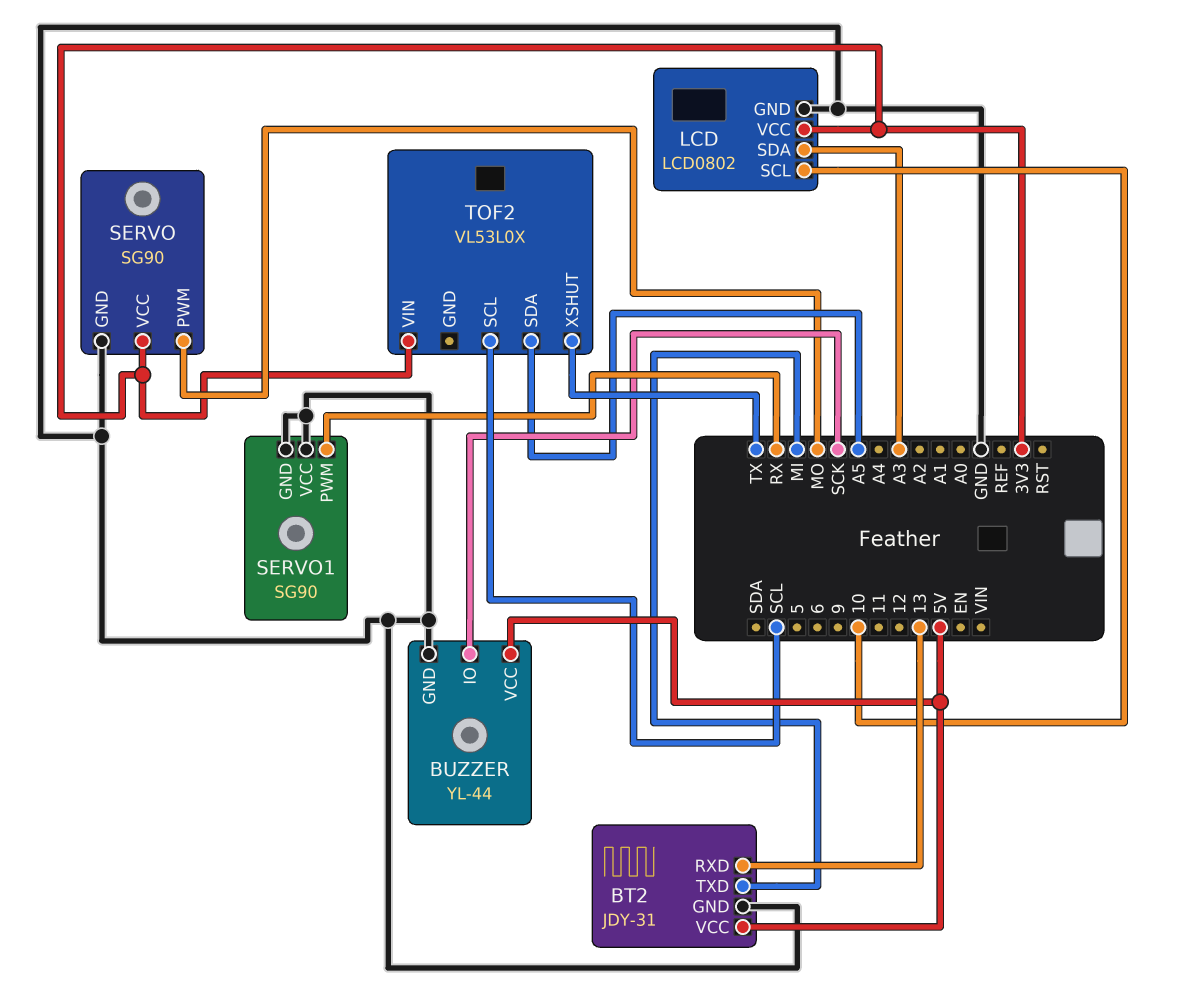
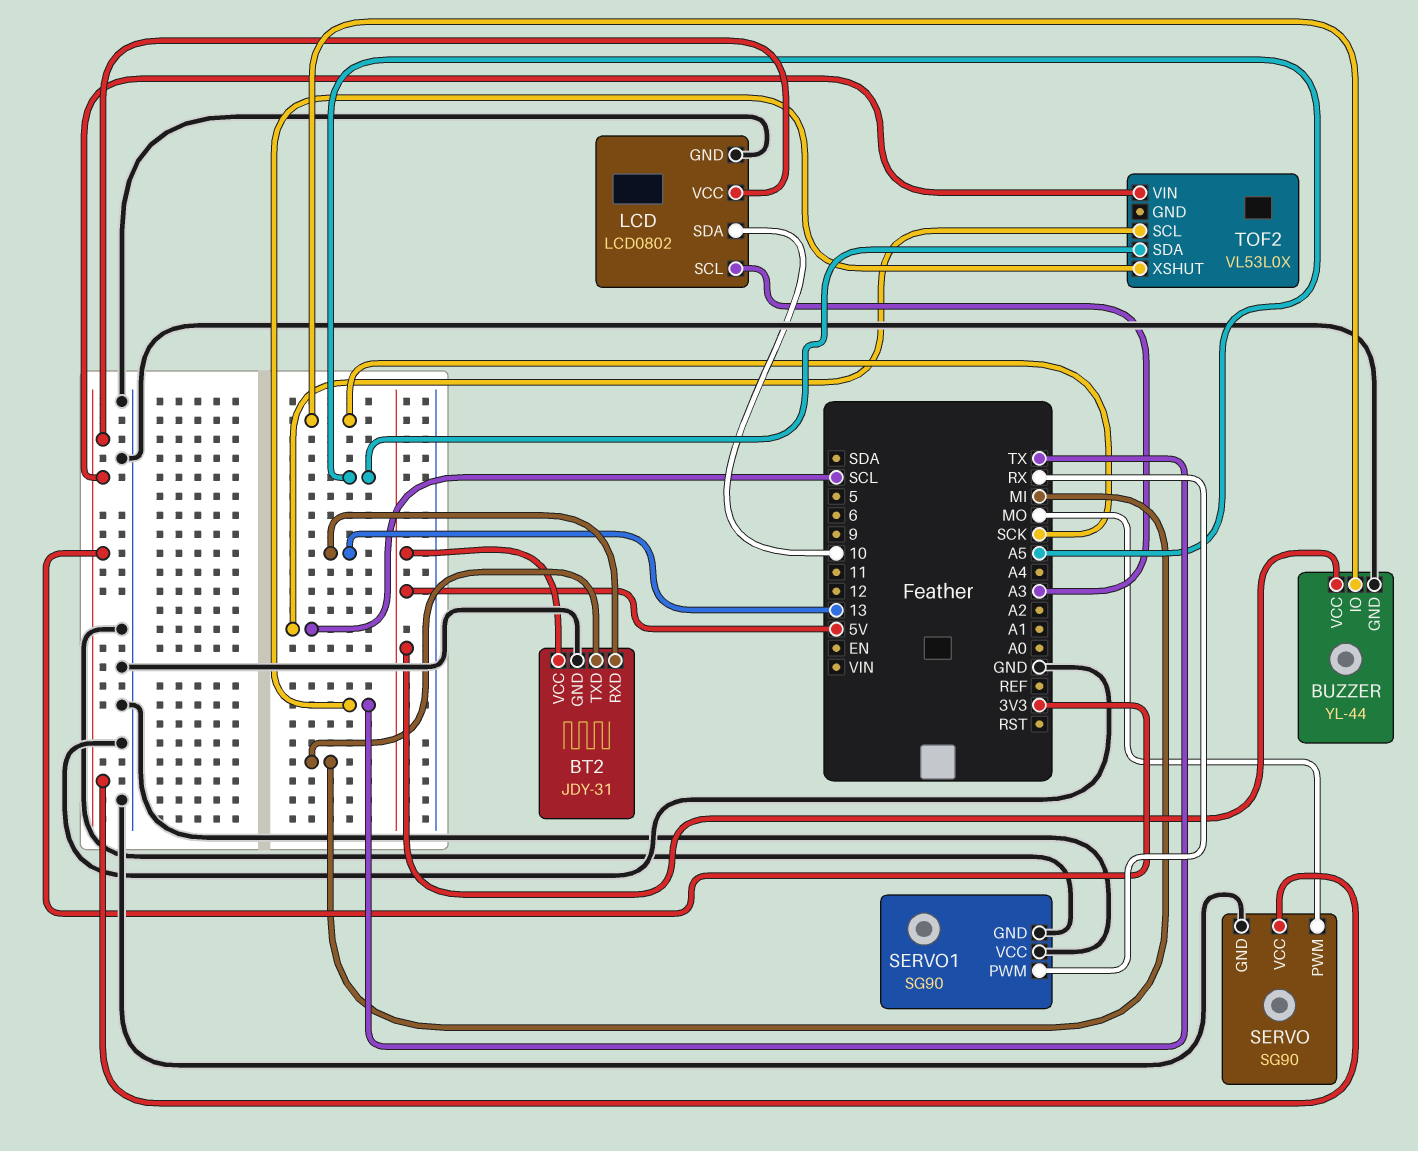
LCD pin SCL: 10 -> A3
LCD pin SDA: A3 -> 10

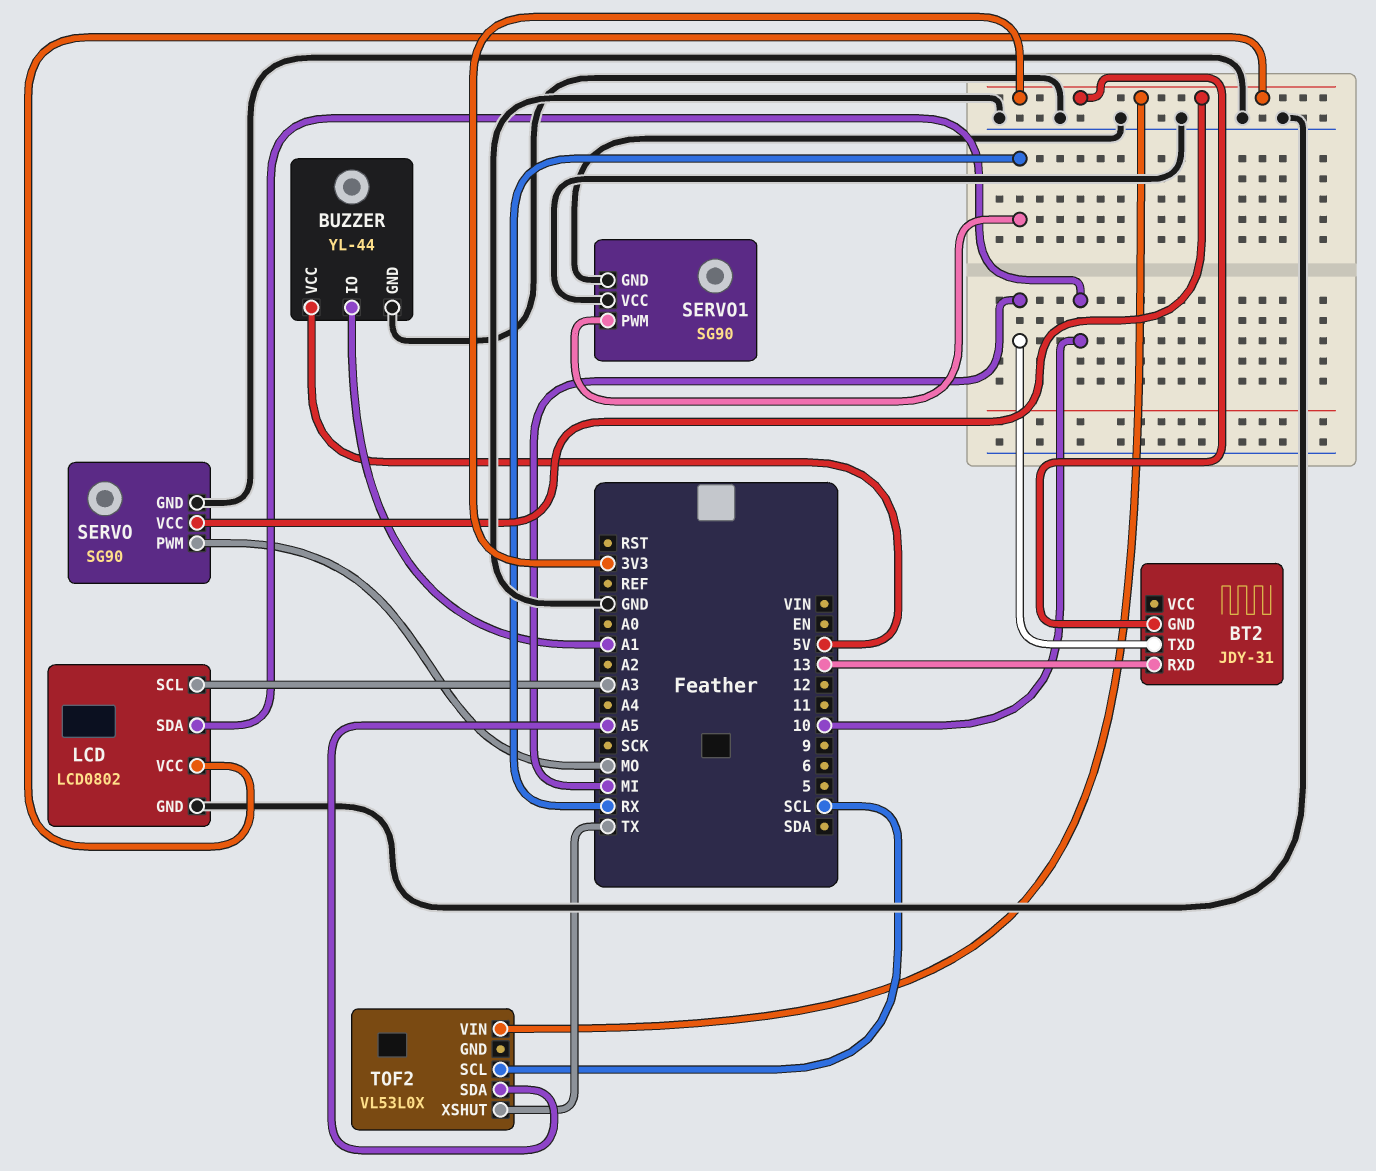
BT2 pin GND: GND -> 3V3
BT2 pin VCC: 5V -> none
BUZZER pin IO: SCK -> A1

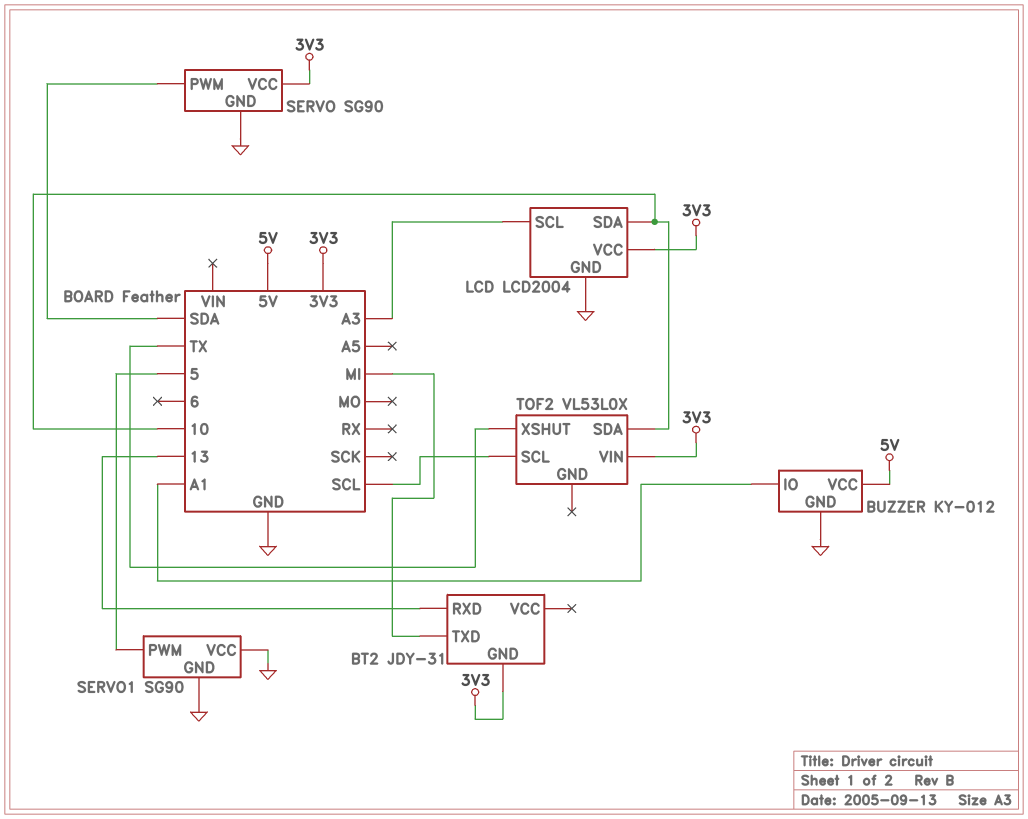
BUZZER: YL-44 -> KY-012
LCD: LCD0802 -> LCD2004
SERVO pin PWM: MO -> SDA
SERVO1 pin PWM: RX -> 5
TOF2 pin SDA: A5 -> 10

